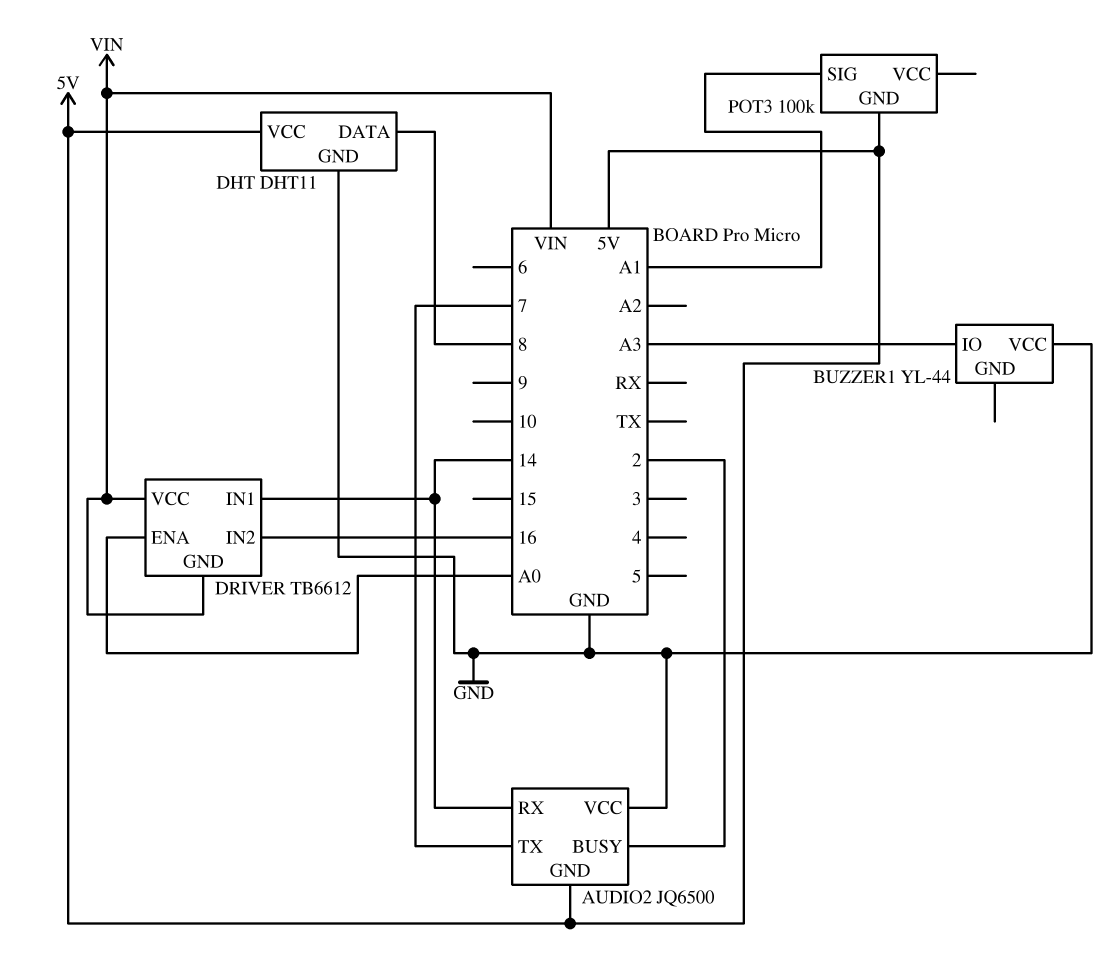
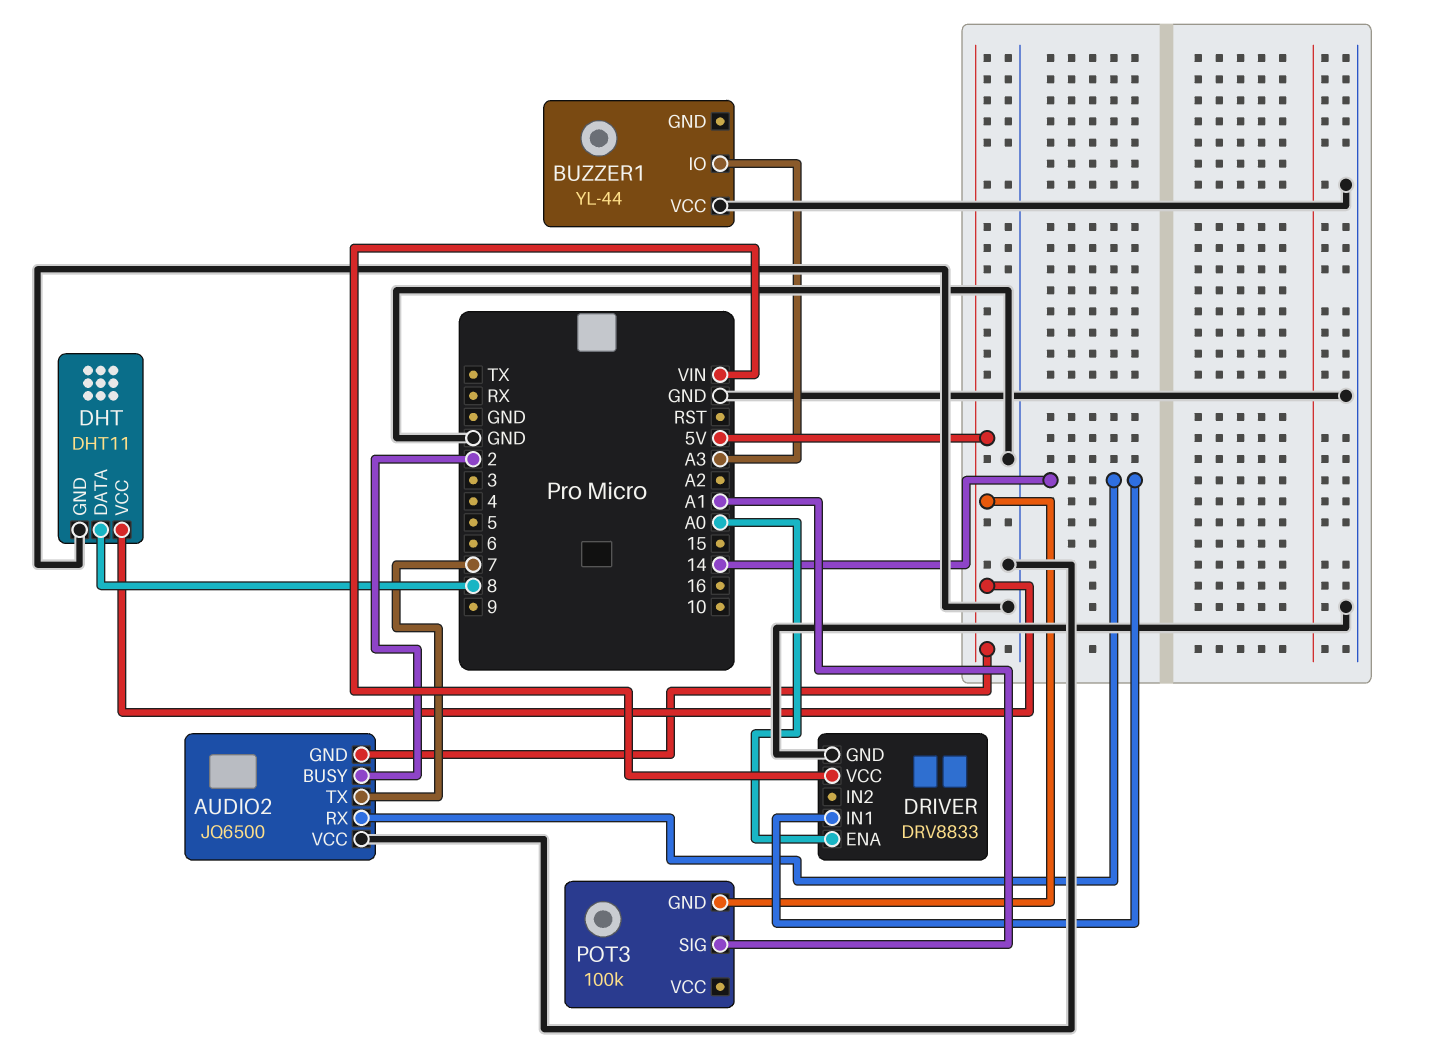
DRIVER: TB6612 -> DRV8833
DRIVER pin GND: VIN -> GND
DRIVER pin IN2: 16 -> none

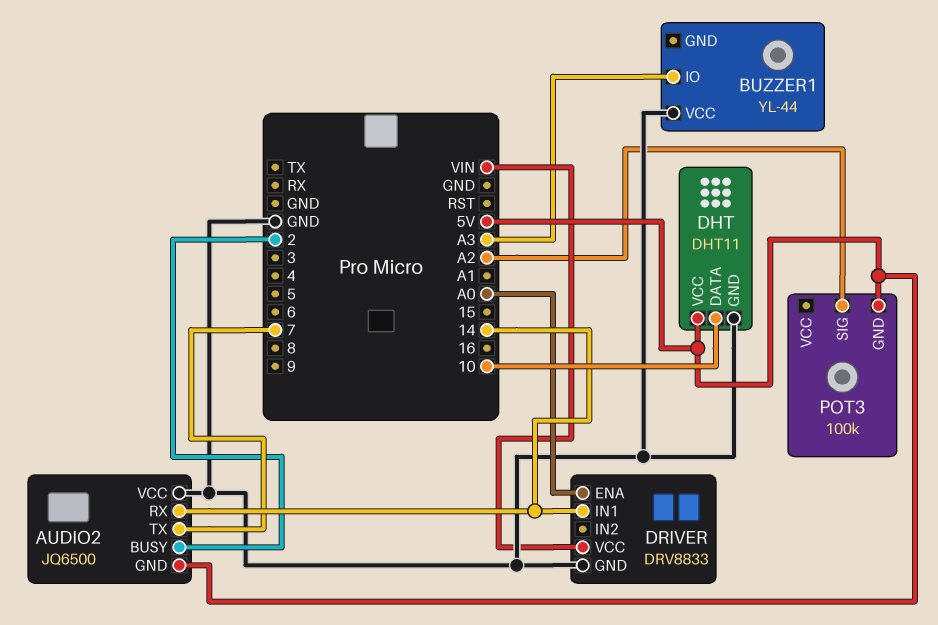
DHT pin DATA: 8 -> 10
POT3 pin SIG: A1 -> A2

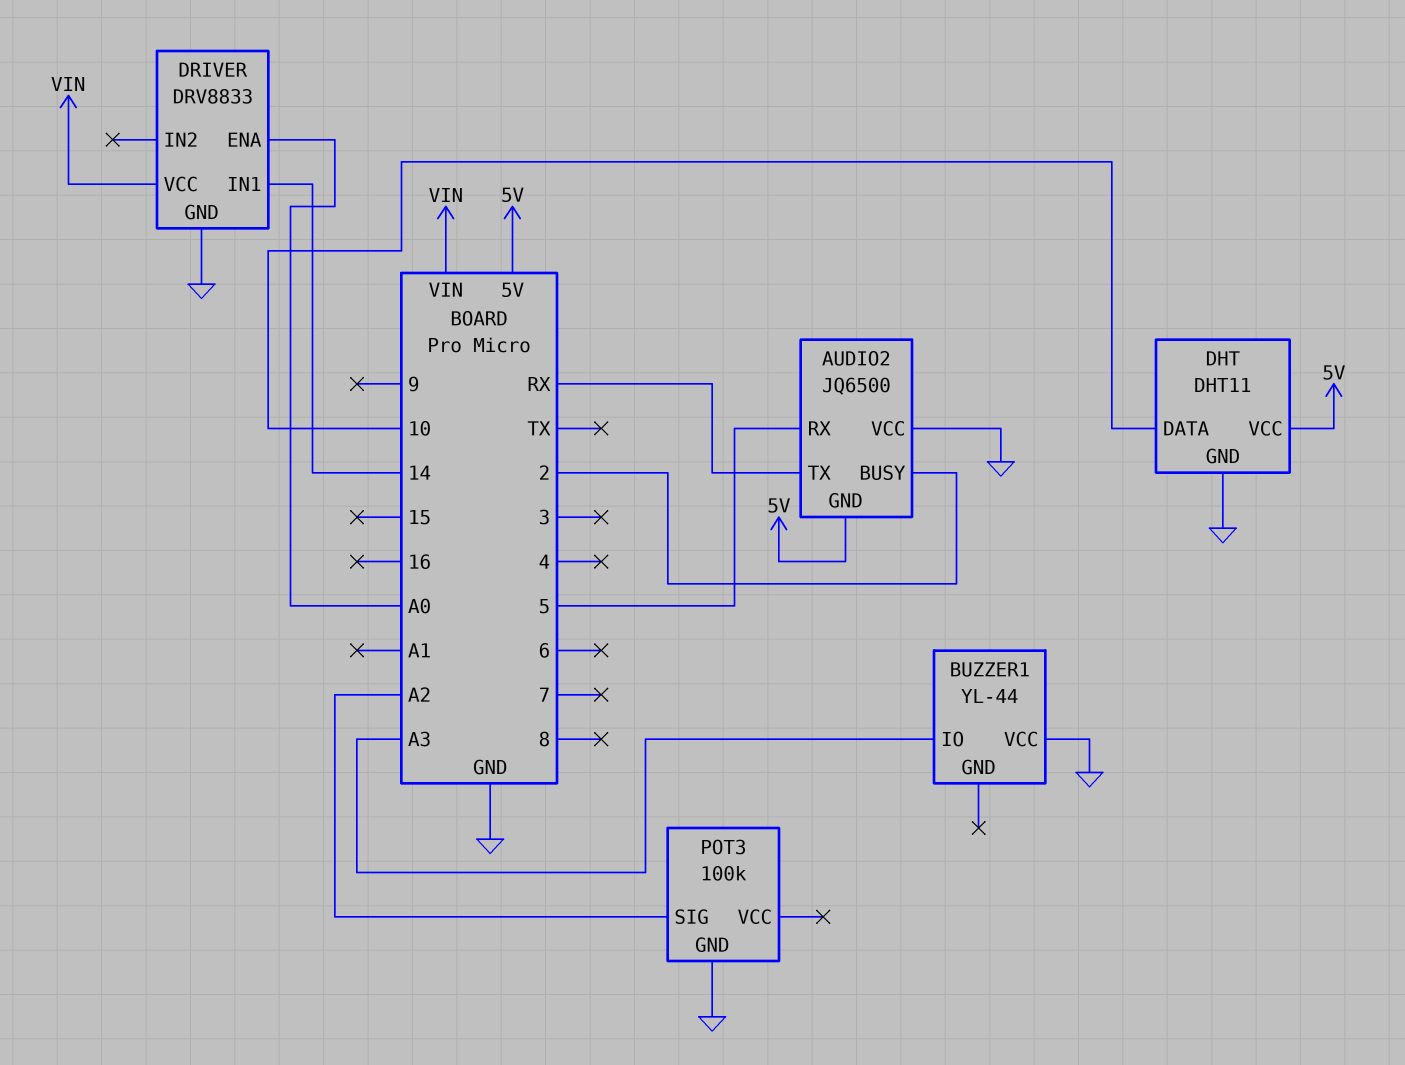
AUDIO2 pin RX: 14 -> 5
AUDIO2 pin TX: 7 -> RX
POT3 pin GND: 5V -> GND

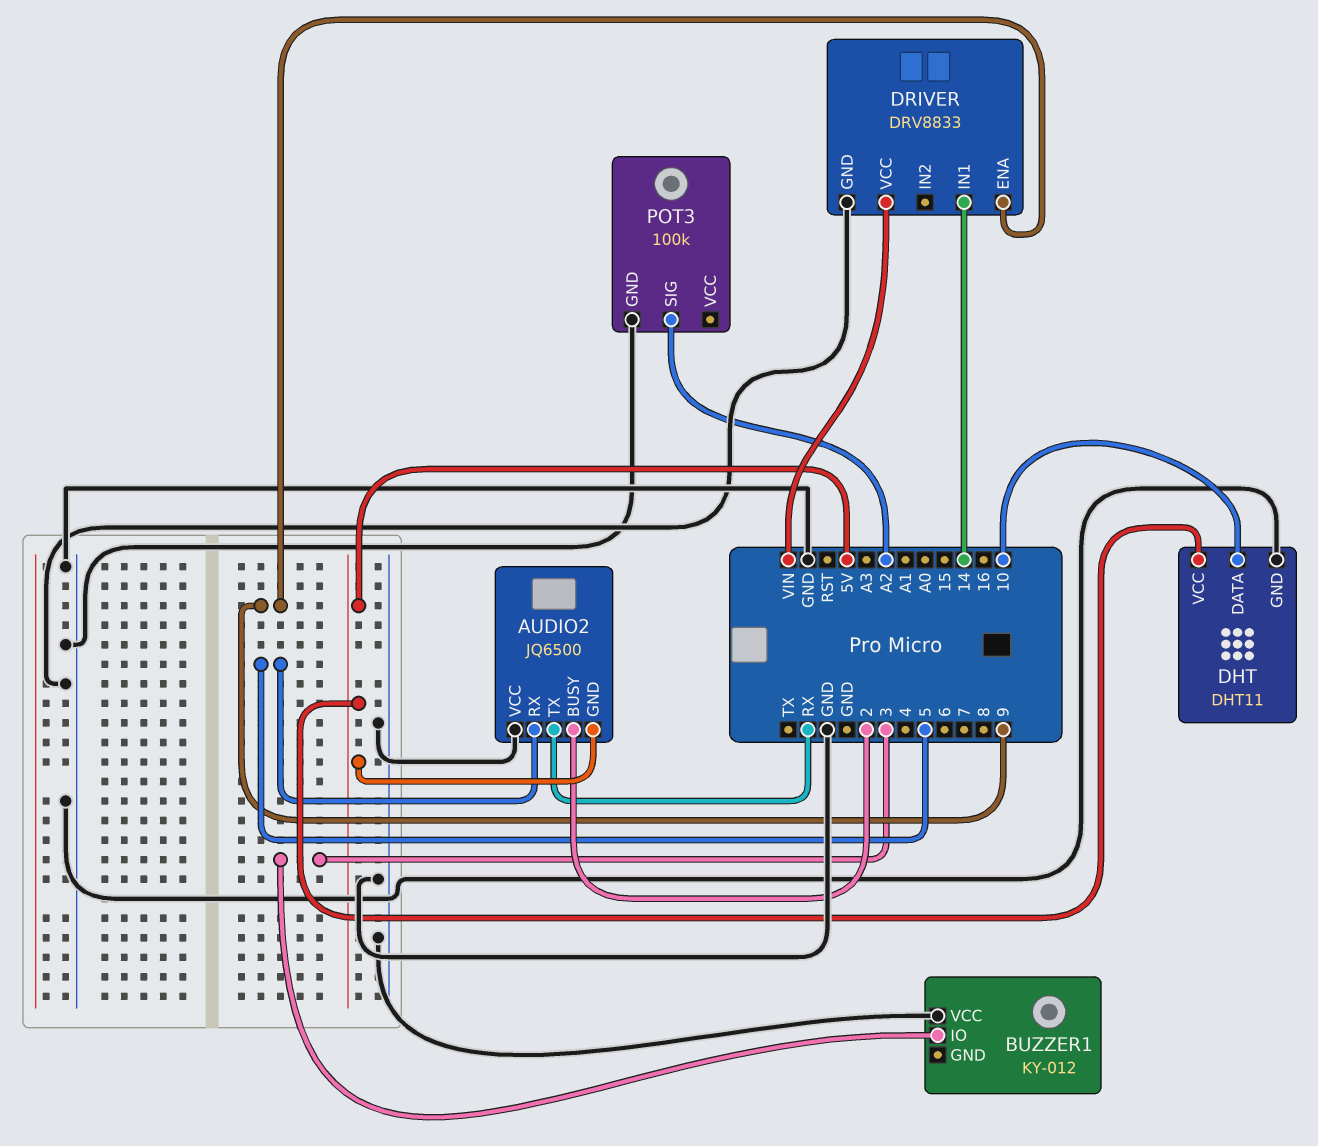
BUZZER1: YL-44 -> KY-012
BUZZER1 pin IO: A3 -> 3
DRIVER pin ENA: A0 -> 9

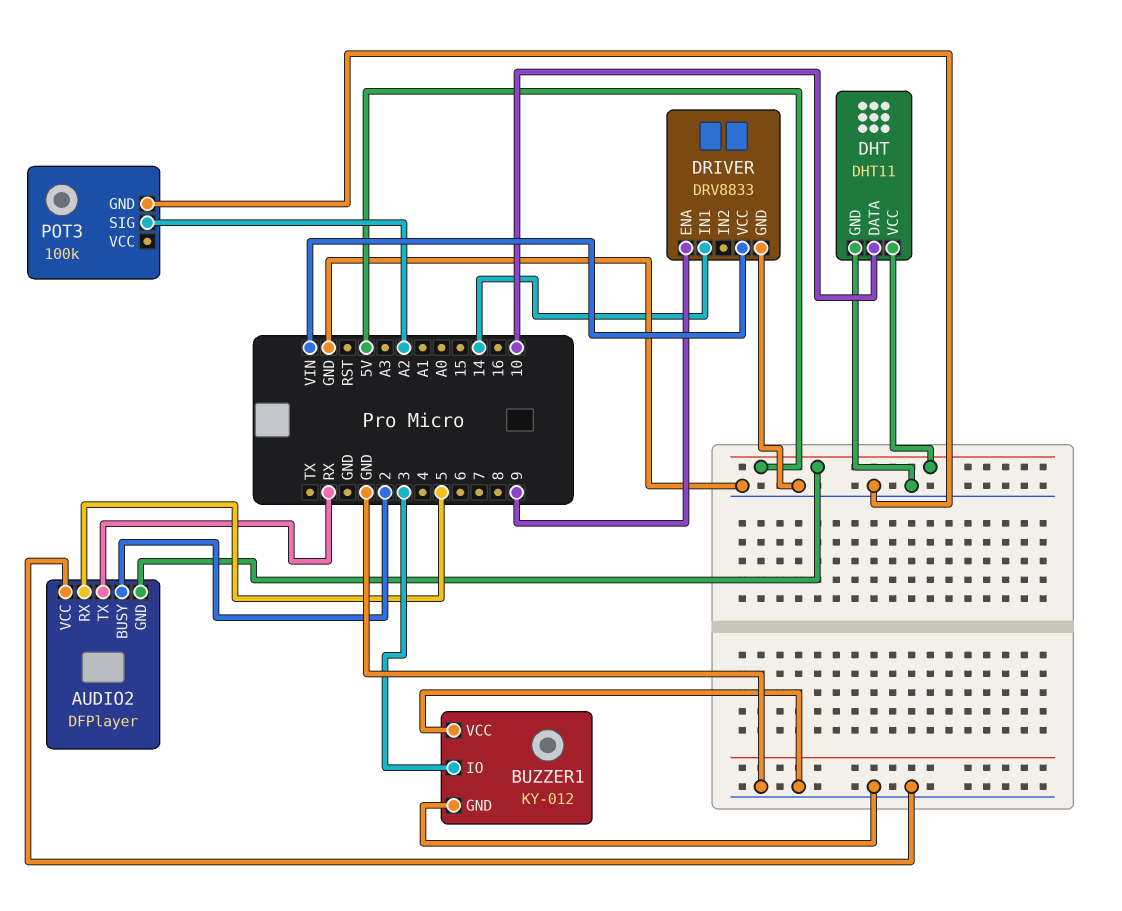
AUDIO2: JQ6500 -> DFPlayer
BUZZER1 pin GND: none -> GND

